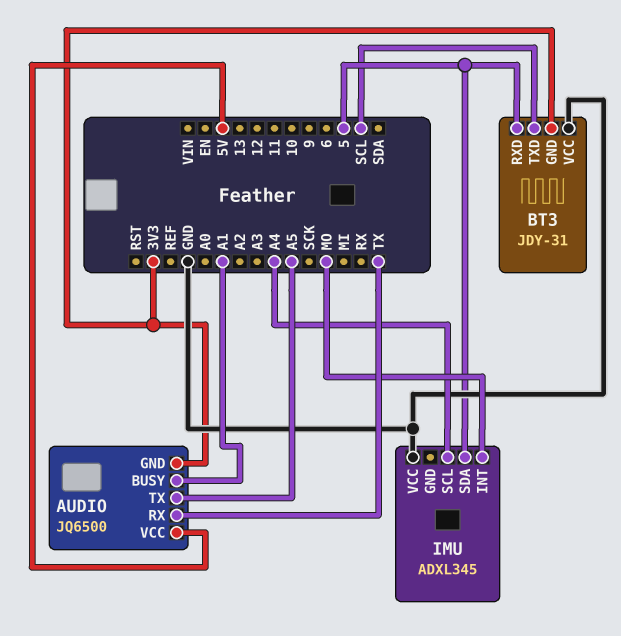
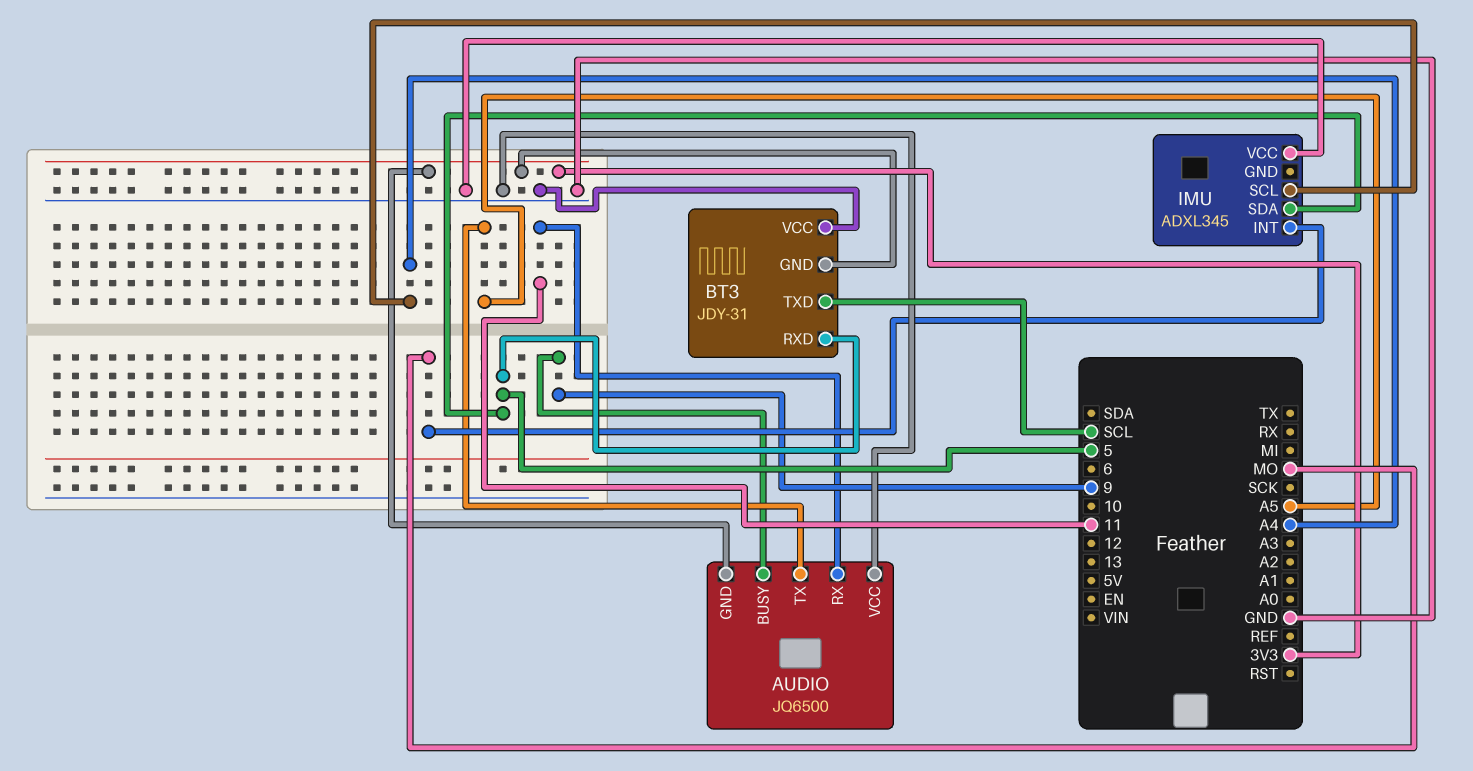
AUDIO pin BUSY: A1 -> 9
AUDIO pin RX: TX -> 11
AUDIO pin VCC: 5V -> GND

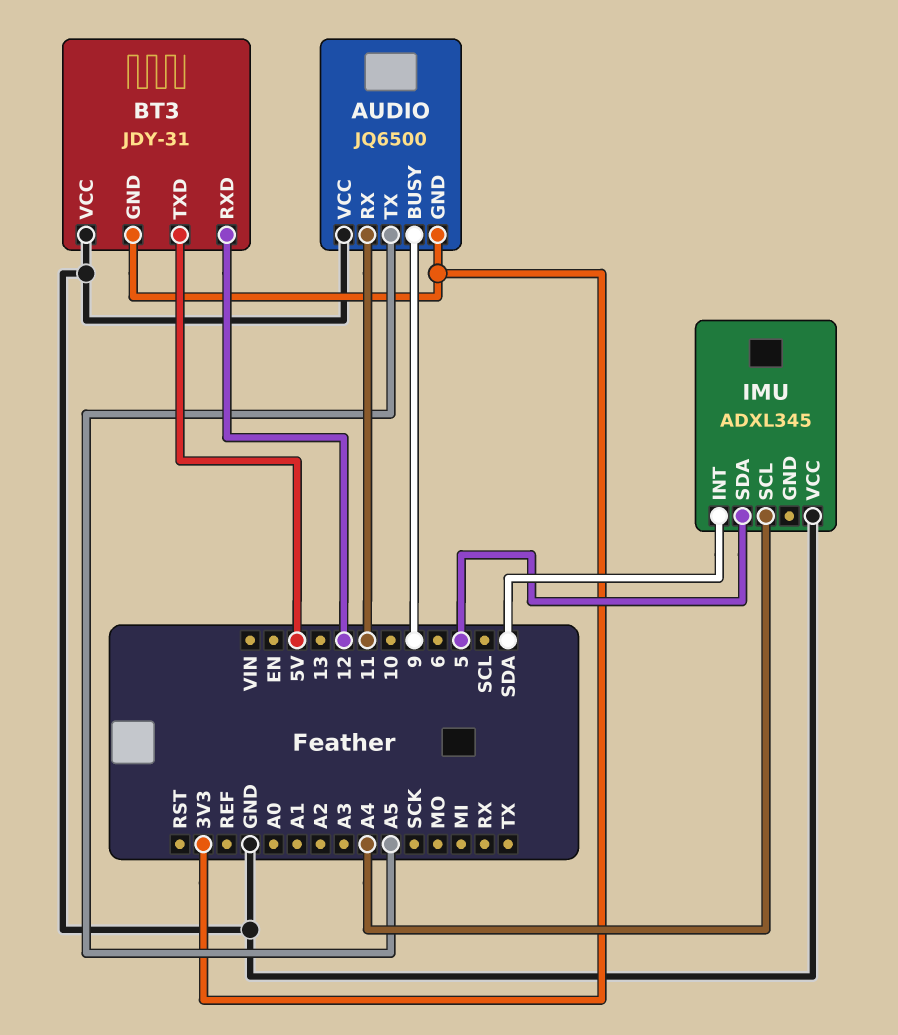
BT3 pin RXD: 5 -> 12
BT3 pin TXD: SCL -> 5V
IMU pin INT: MO -> SDA

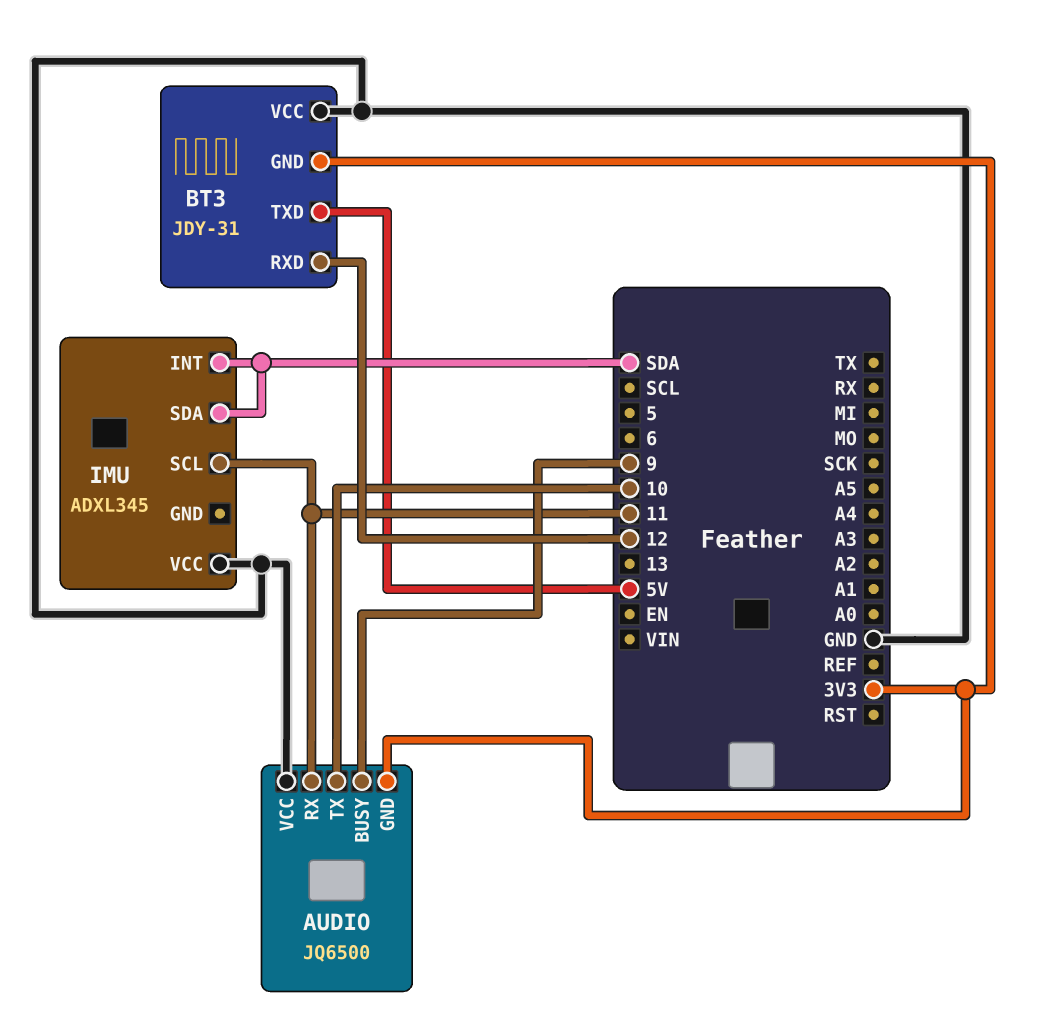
AUDIO pin TX: A5 -> 10
IMU pin SCL: A4 -> 11
IMU pin SDA: 5 -> SDA

